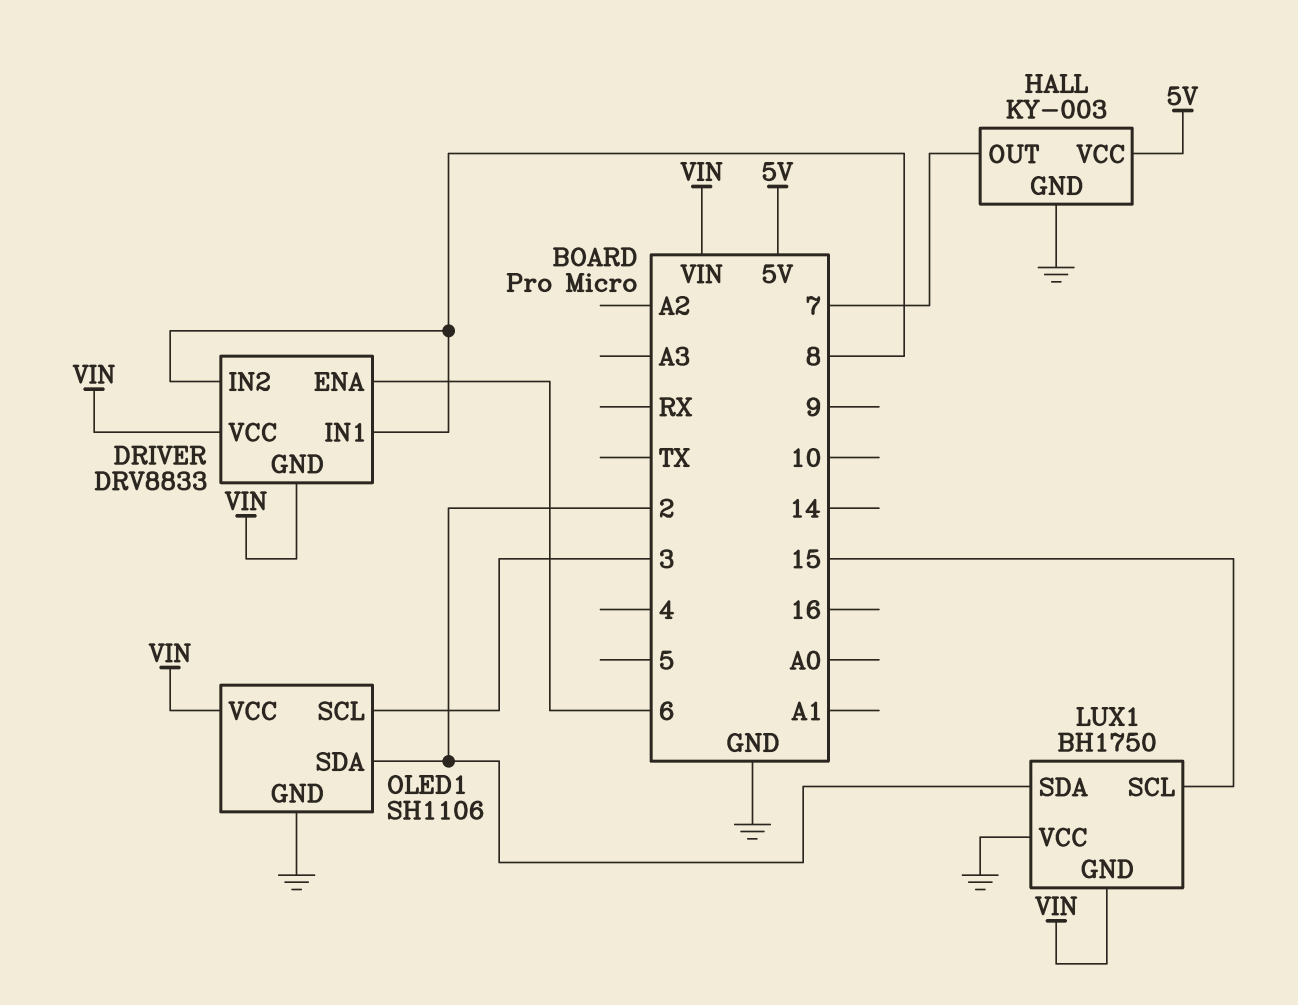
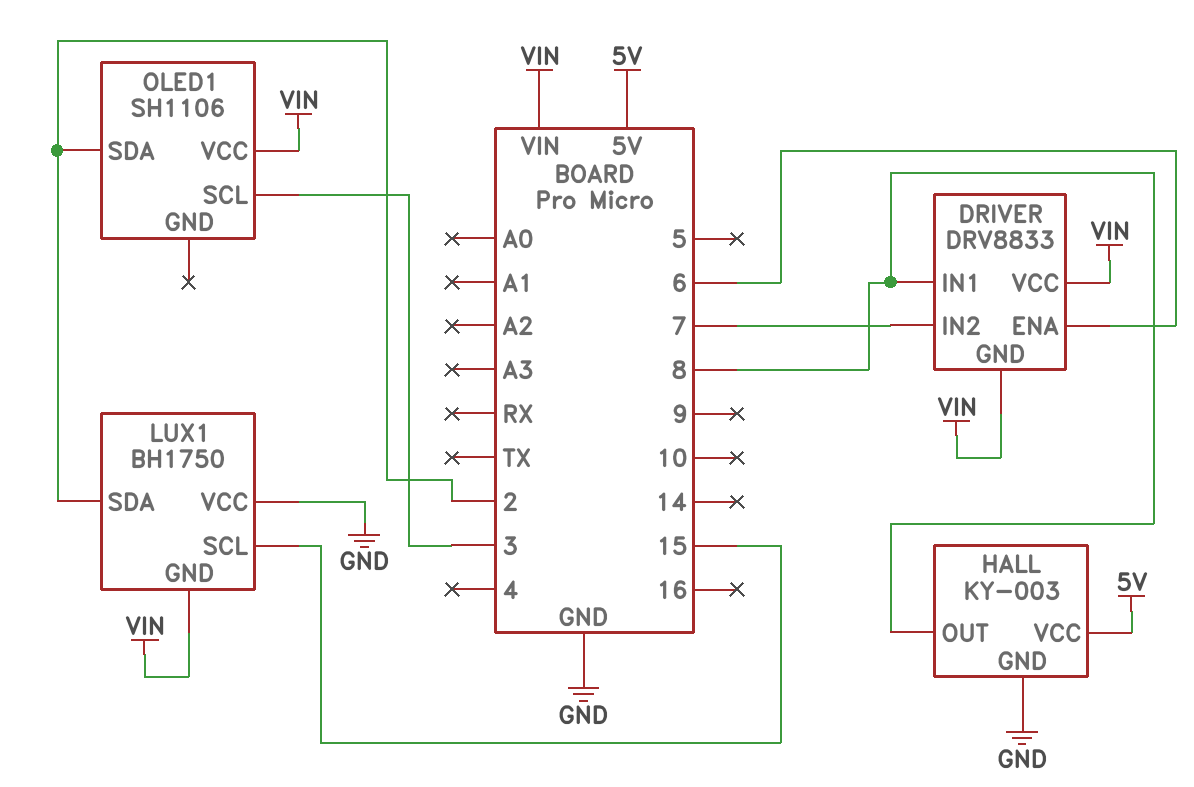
DRIVER pin IN2: 8 -> 7
HALL pin OUT: 7 -> 8
OLED1 pin GND: GND -> none

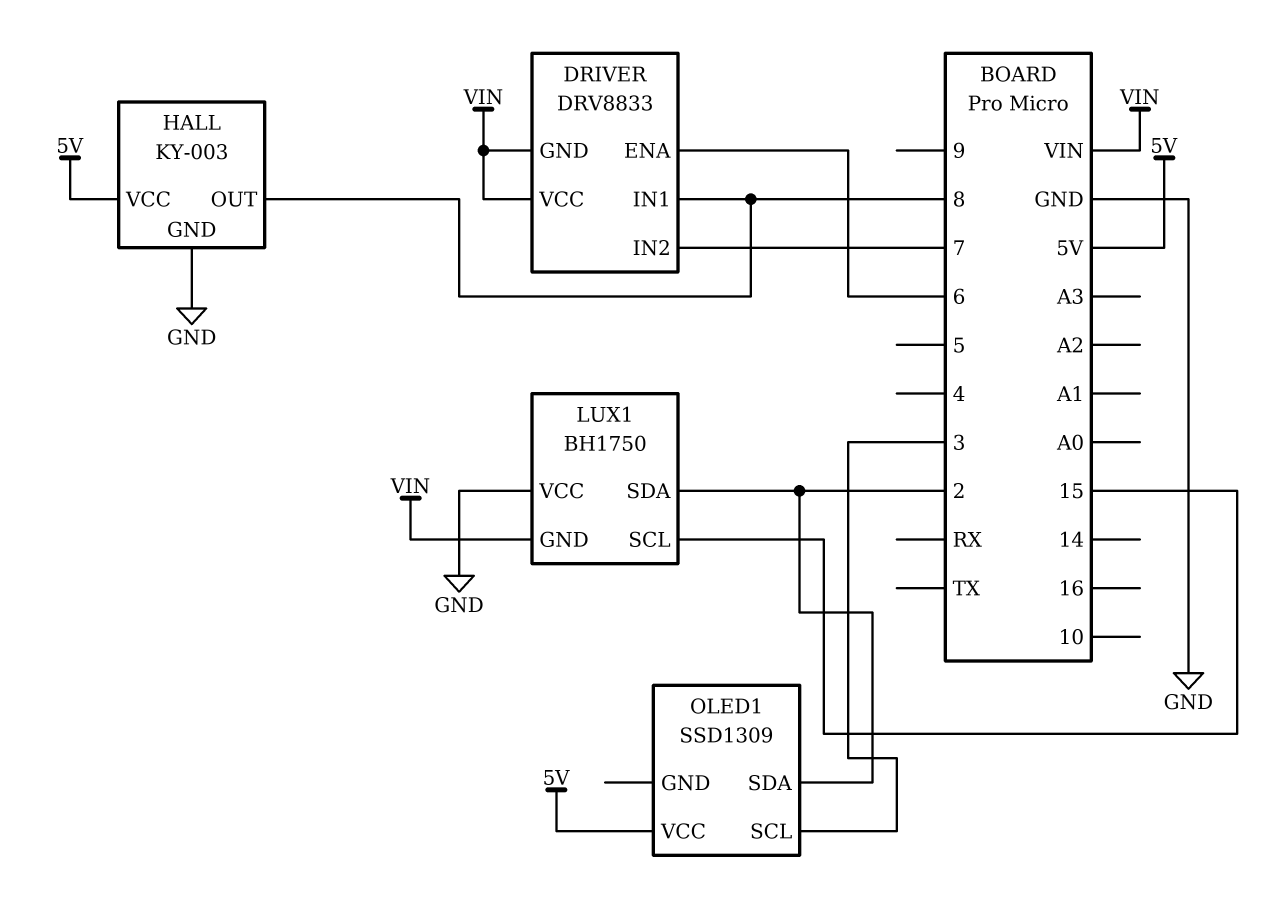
OLED1: SH1106 -> SSD1309
OLED1 pin VCC: VIN -> 5V

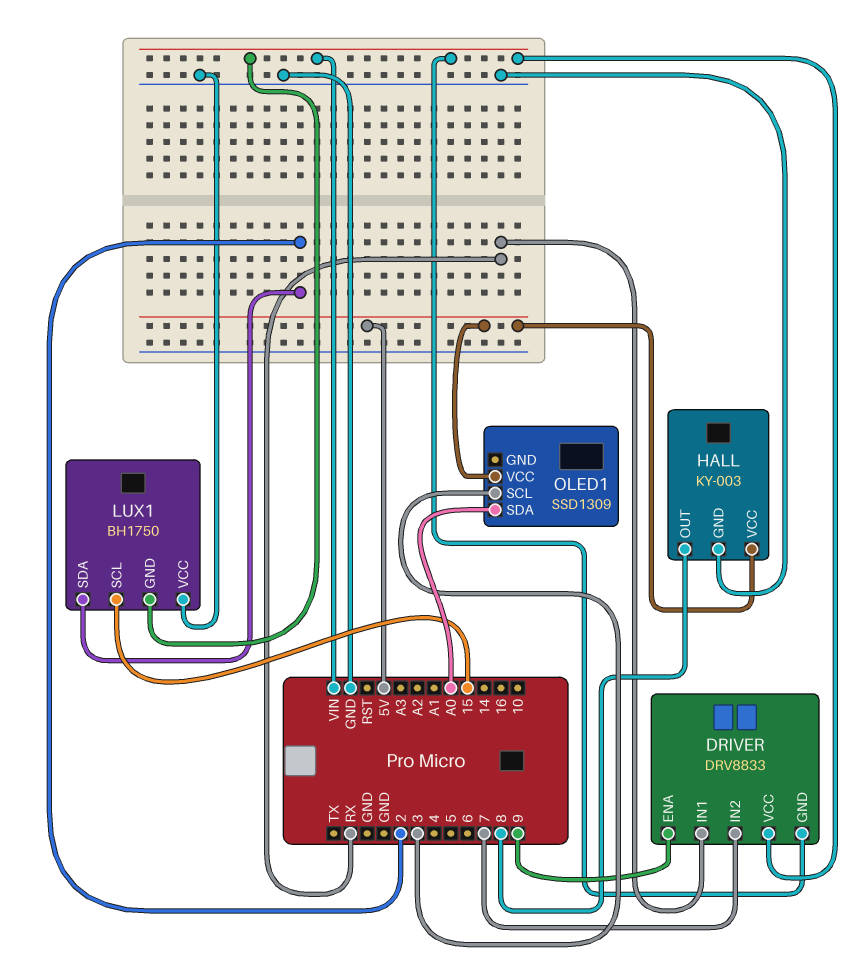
DRIVER pin ENA: 6 -> 9
DRIVER pin IN1: 8 -> RX
OLED1 pin SDA: 2 -> A0

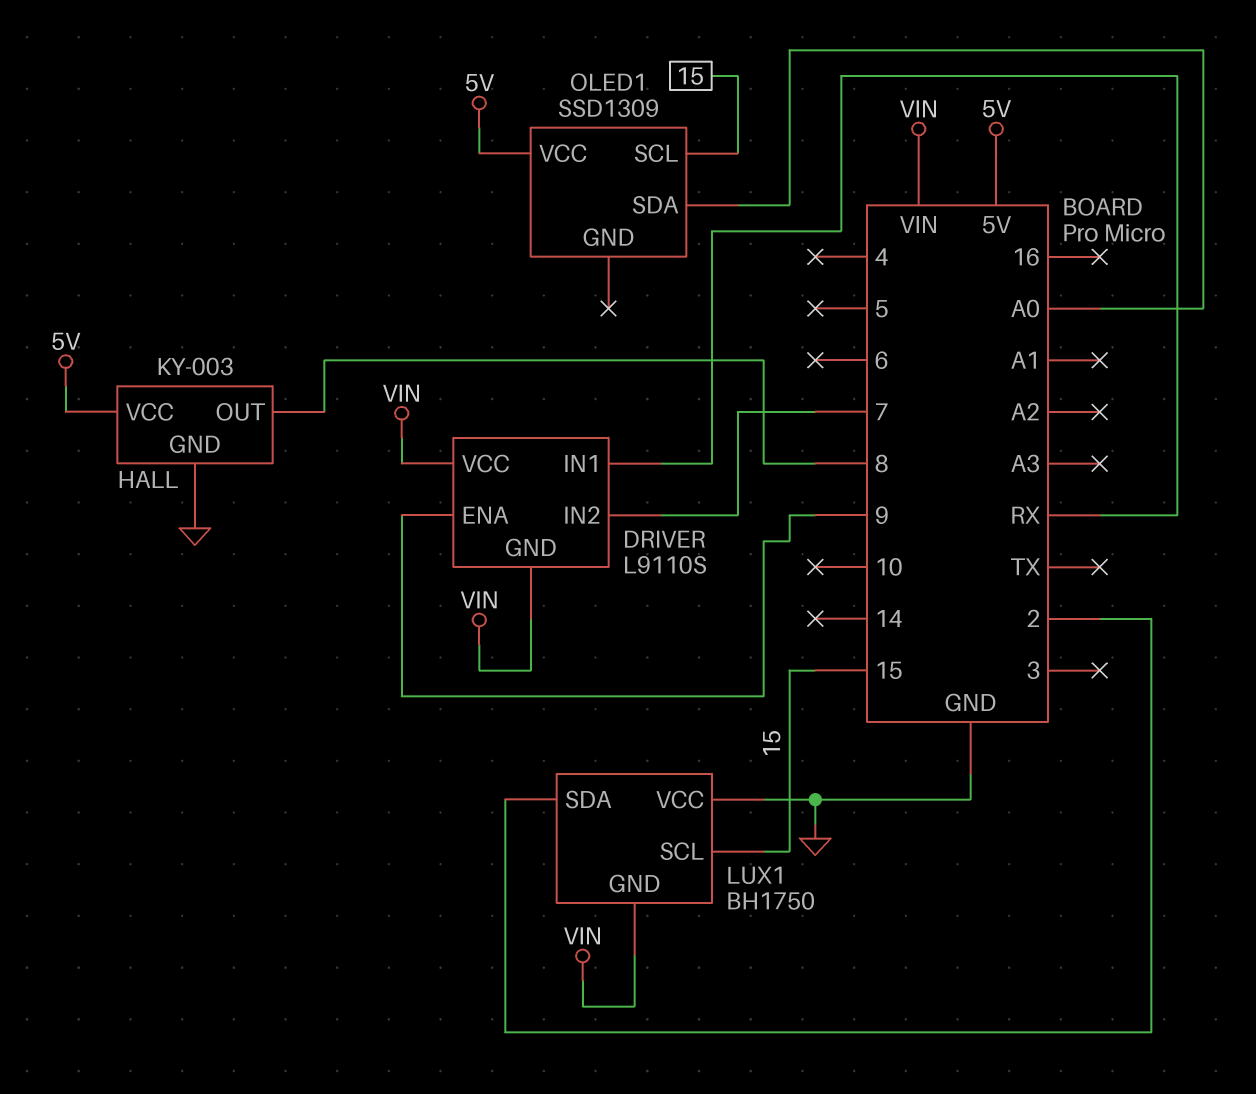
DRIVER: DRV8833 -> L9110S
OLED1 pin SCL: 3 -> 15

